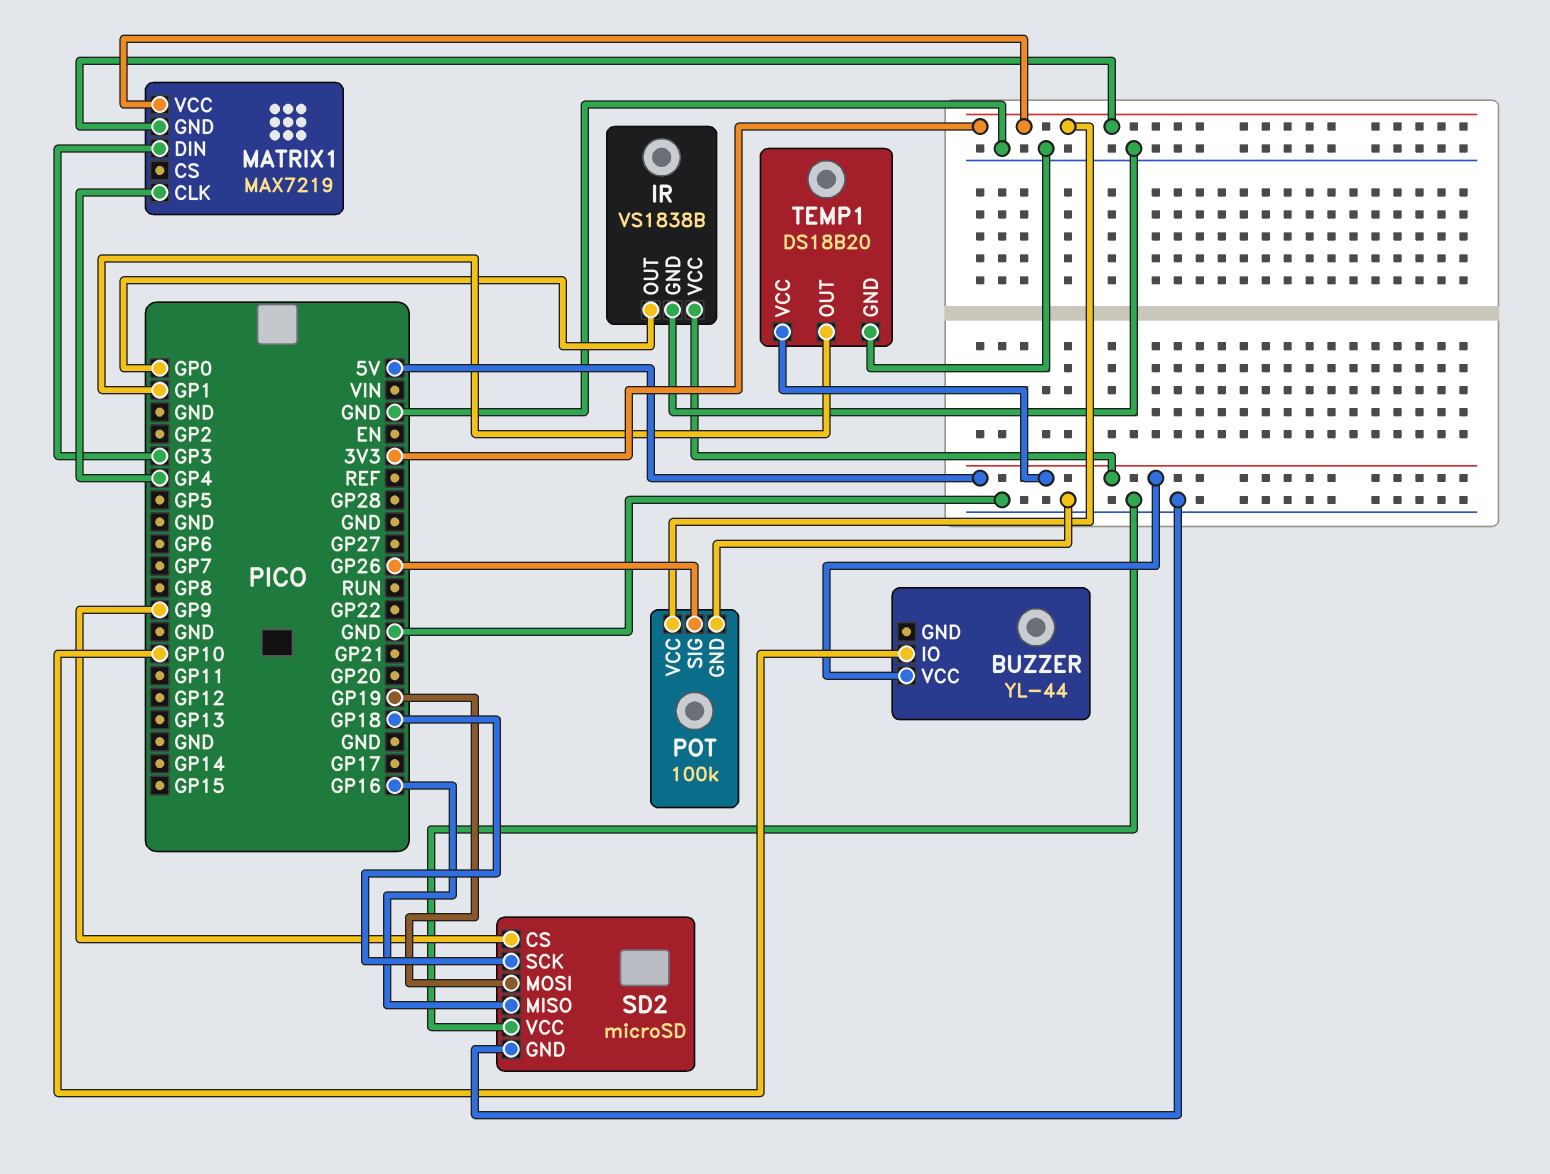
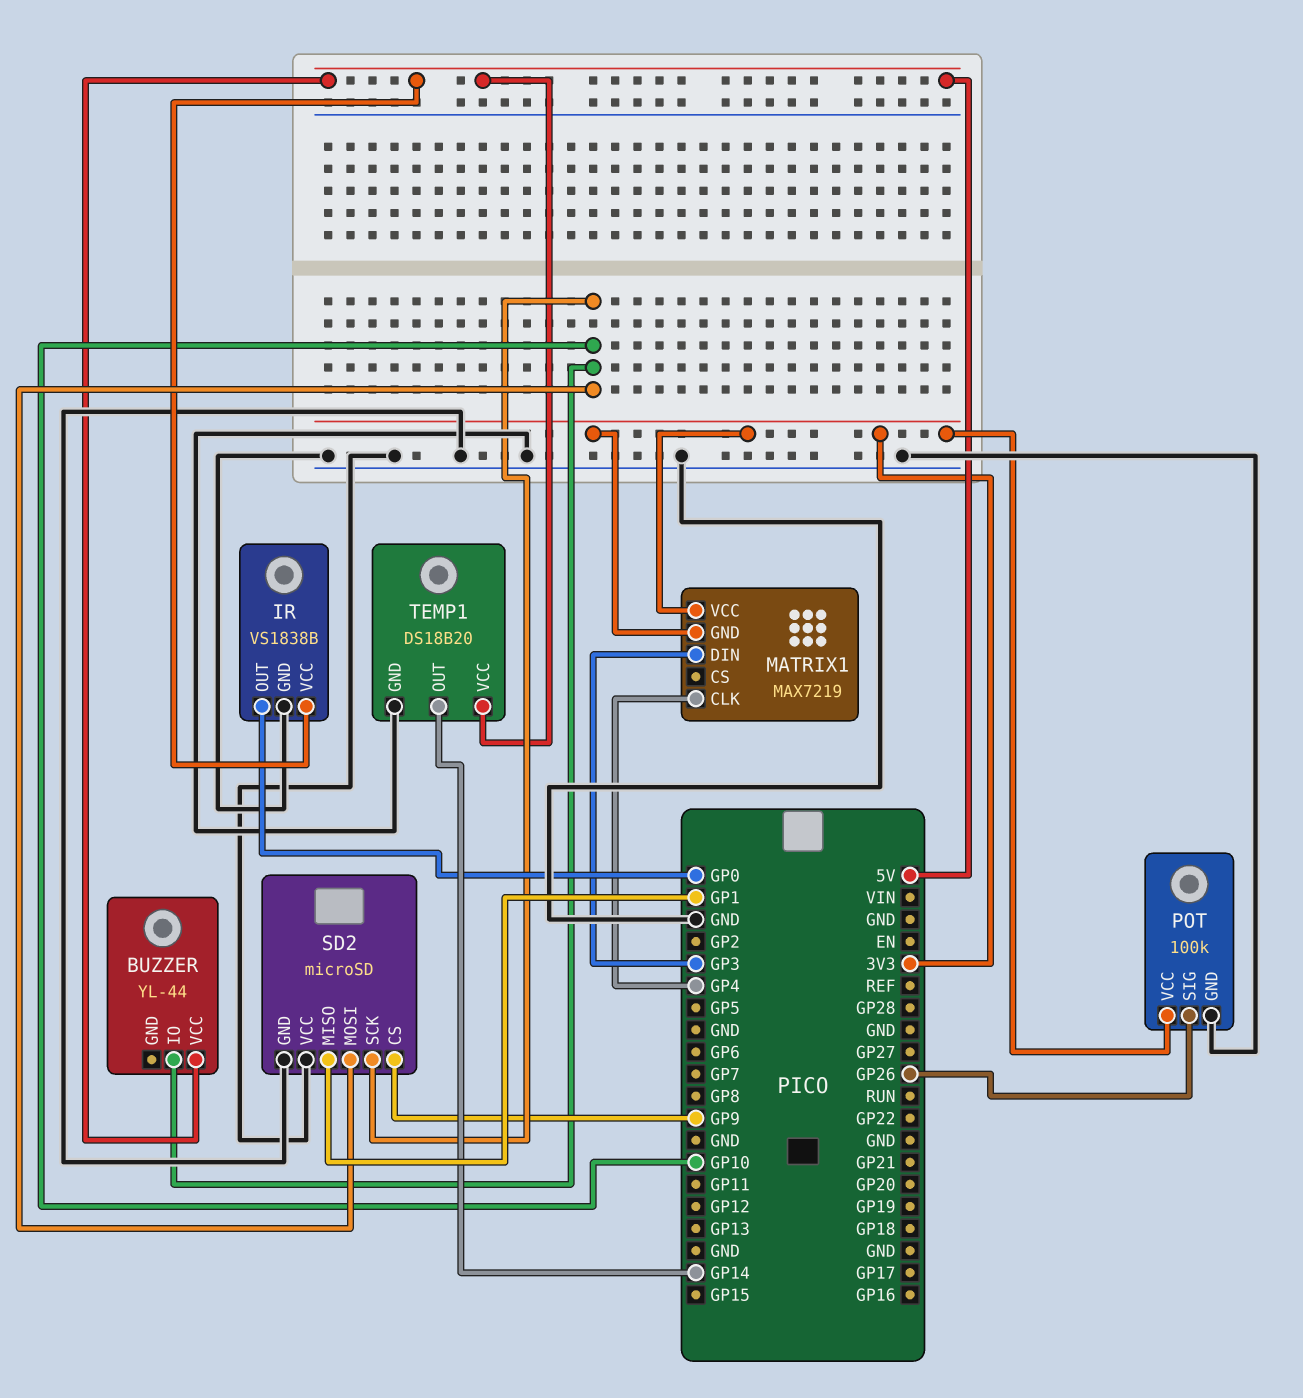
SD2 pin MISO: GP16 -> GP1
SD2 pin MOSI: GP19 -> GP10
SD2 pin SCK: GP18 -> GP10
TEMP1 pin OUT: GP1 -> GP14

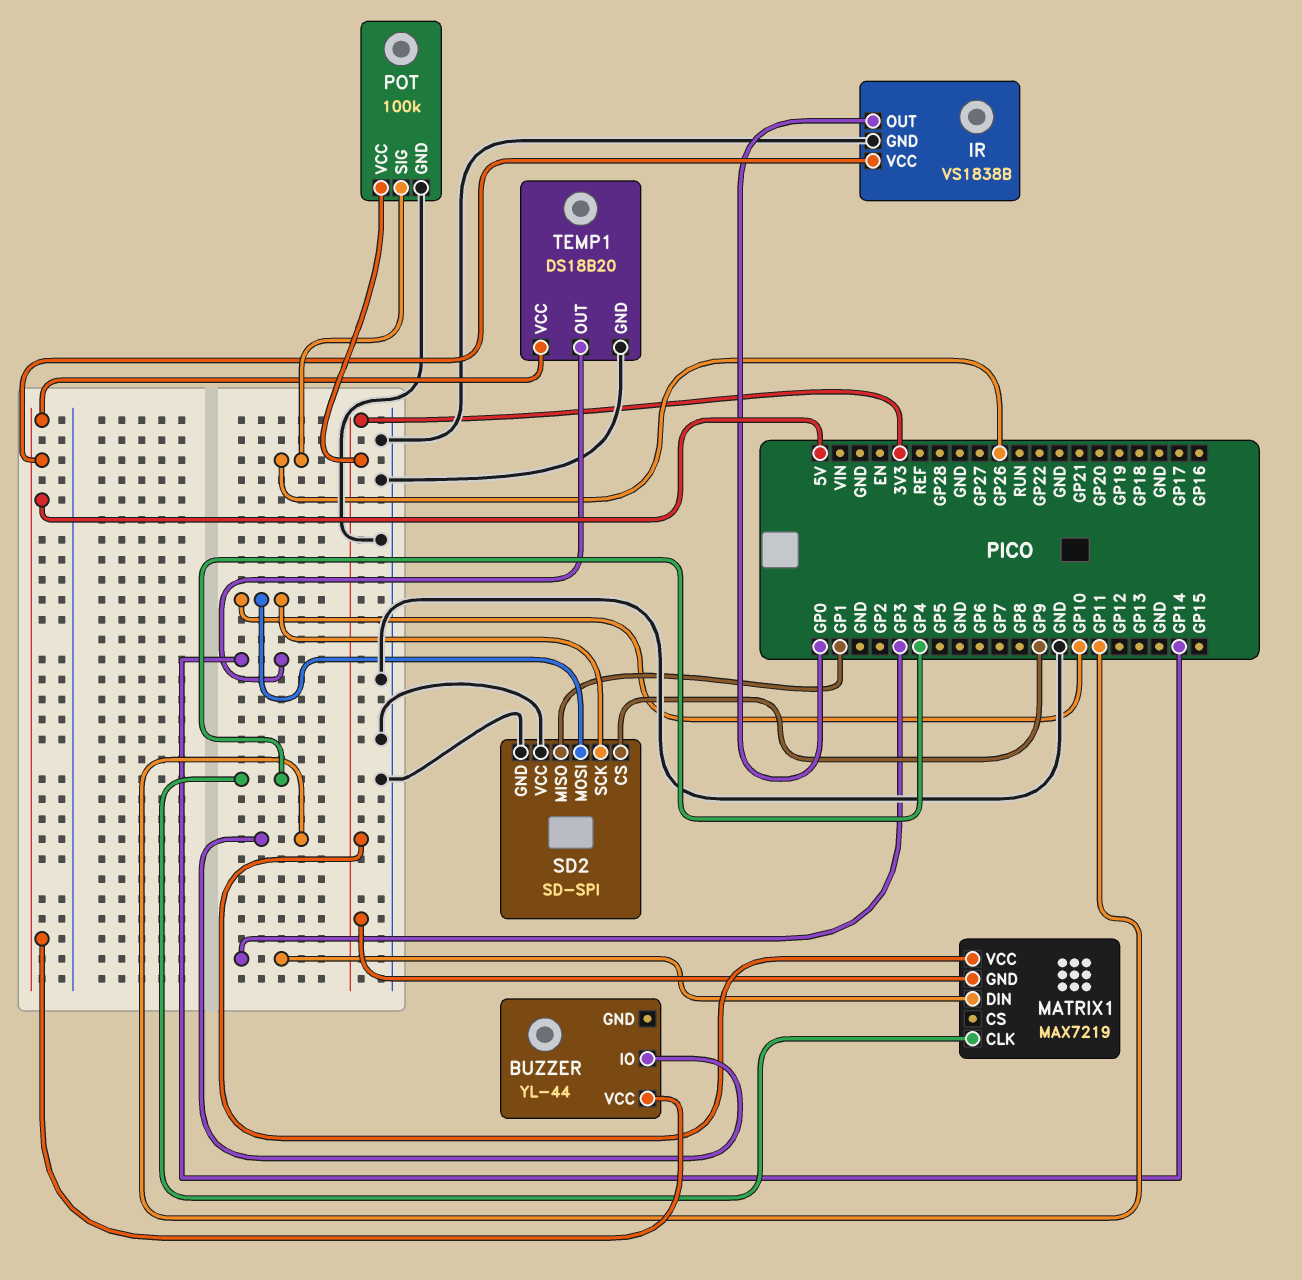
BUZZER pin IO: GP10 -> GP11
SD2: microSD -> SD-SPI

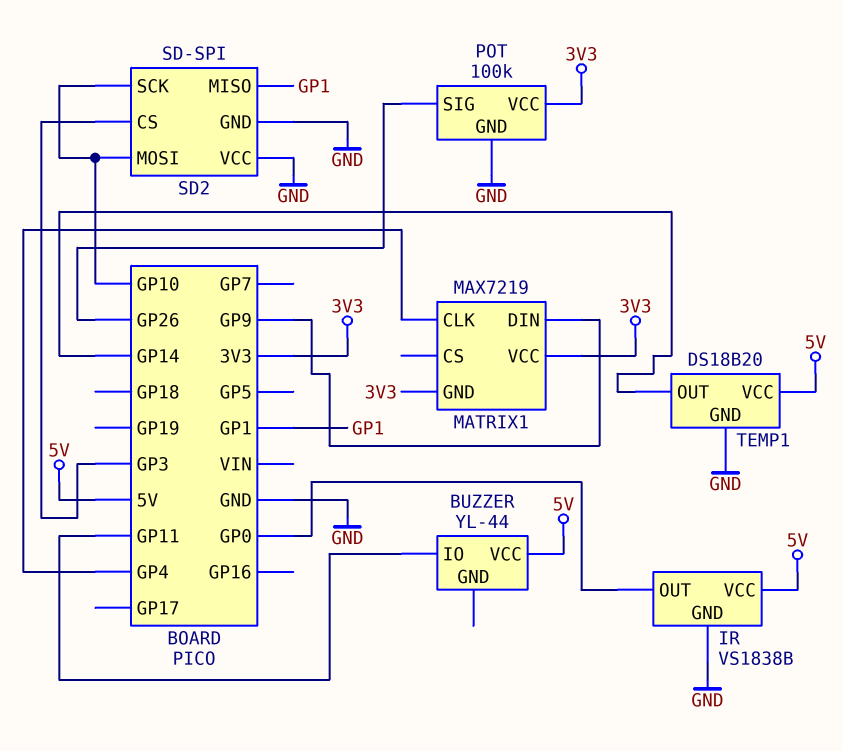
MATRIX1 pin DIN: GP3 -> GP9
SD2 pin CS: GP9 -> GP3

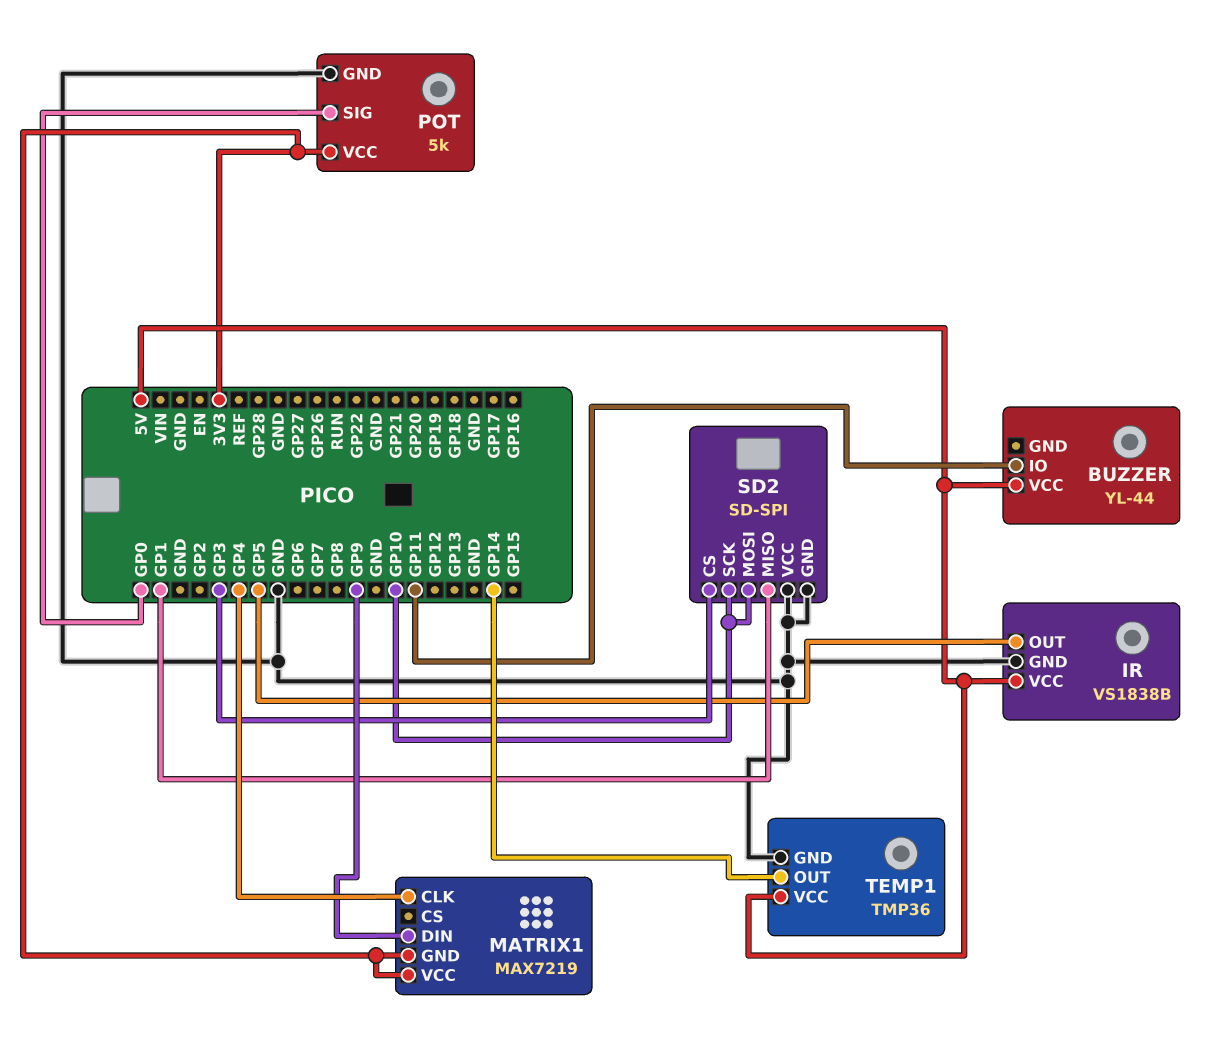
IR pin OUT: GP0 -> GP5
POT: 100k -> 5k
POT pin SIG: GP26 -> GP0
TEMP1: DS18B20 -> TMP36

